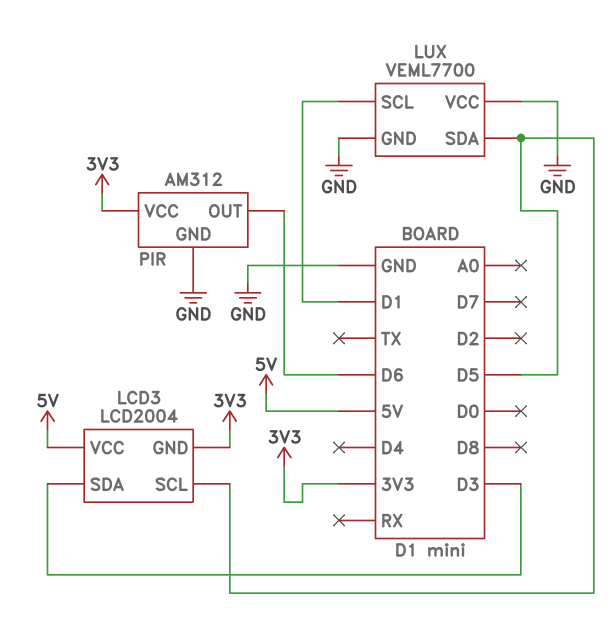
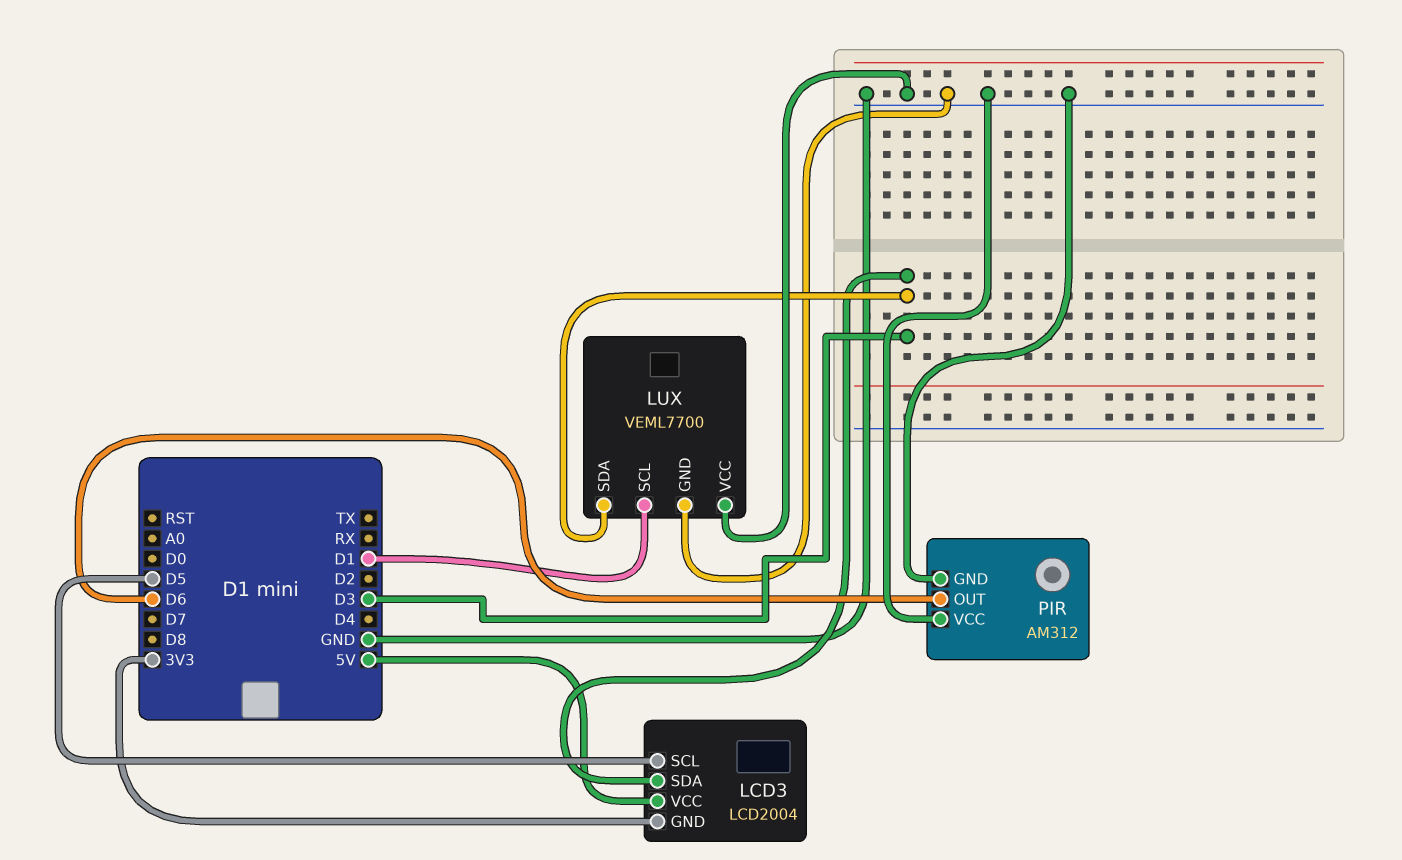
LUX pin SDA: D5 -> D3
PIR pin VCC: 3V3 -> GND

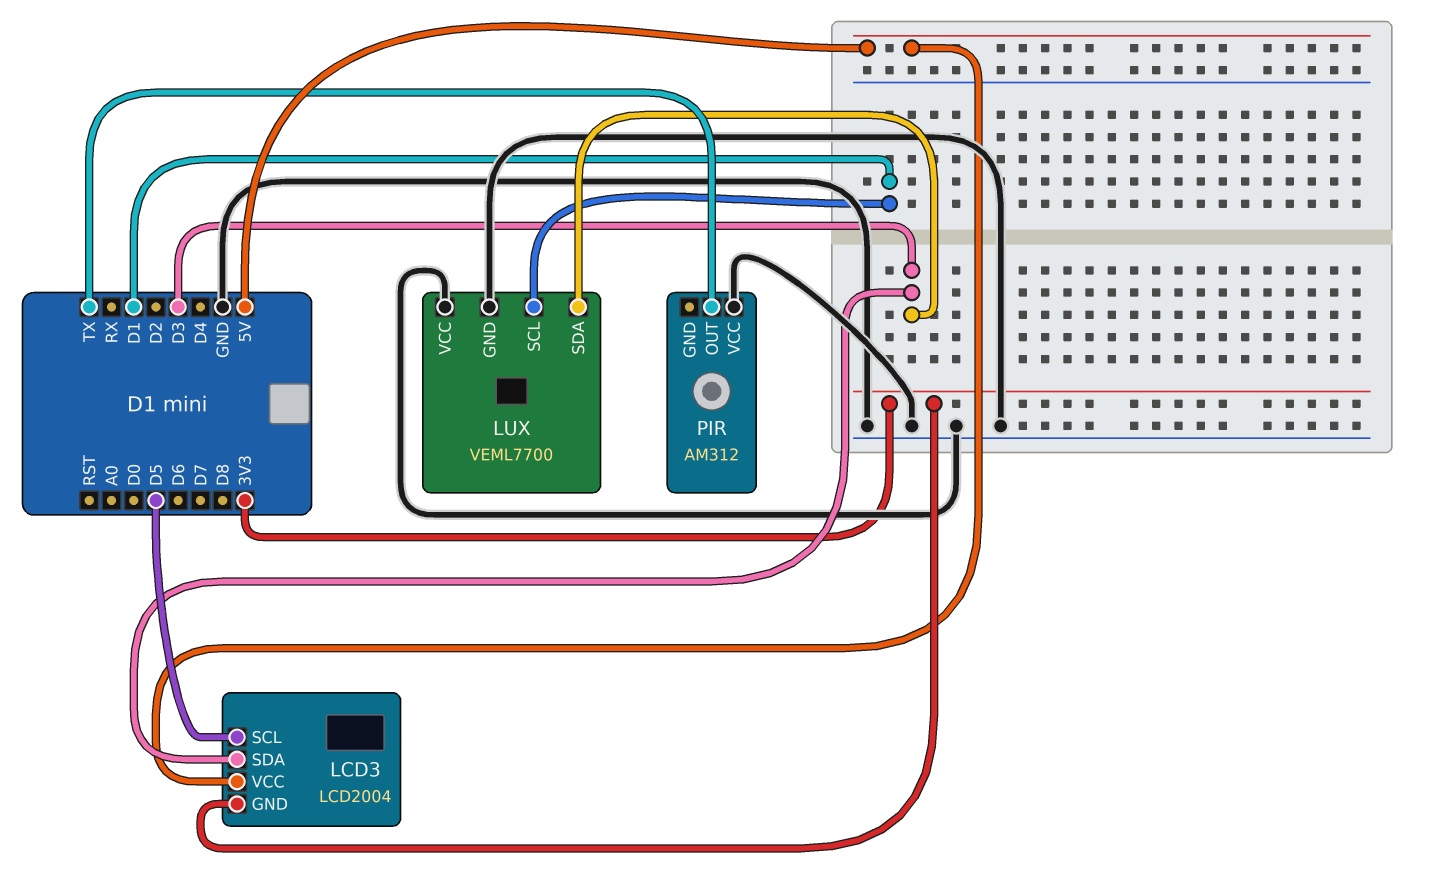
PIR pin GND: GND -> none
PIR pin OUT: D6 -> TX

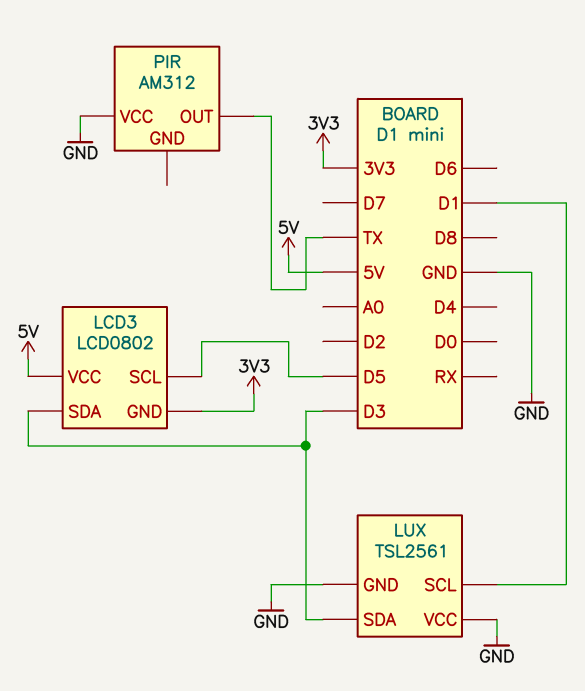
LCD3: LCD2004 -> LCD0802
LUX: VEML7700 -> TSL2561

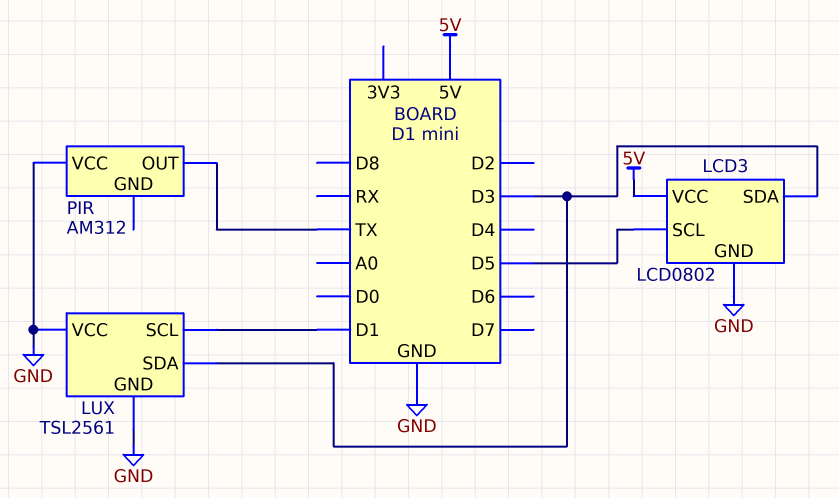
LCD3 pin GND: 3V3 -> GND

